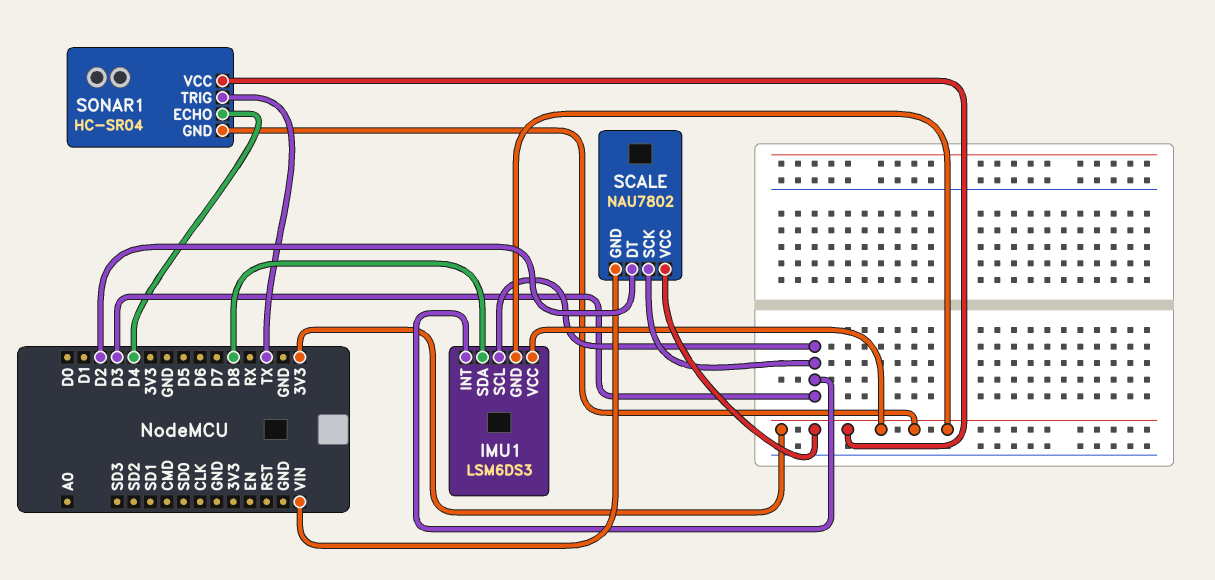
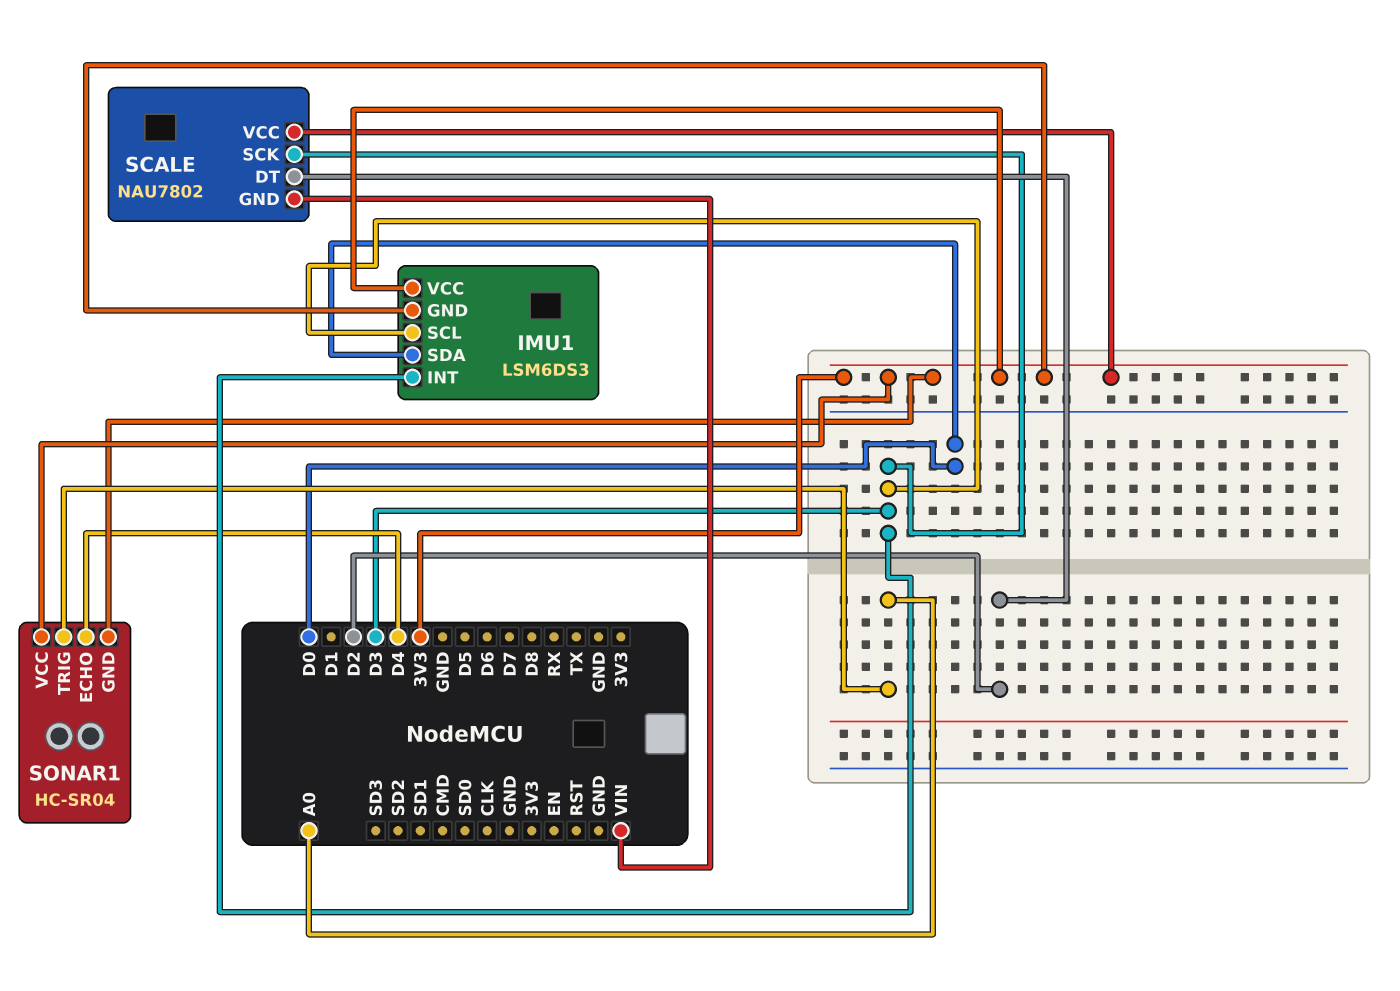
IMU1 pin SDA: D8 -> D0
SONAR1 pin TRIG: TX -> A0

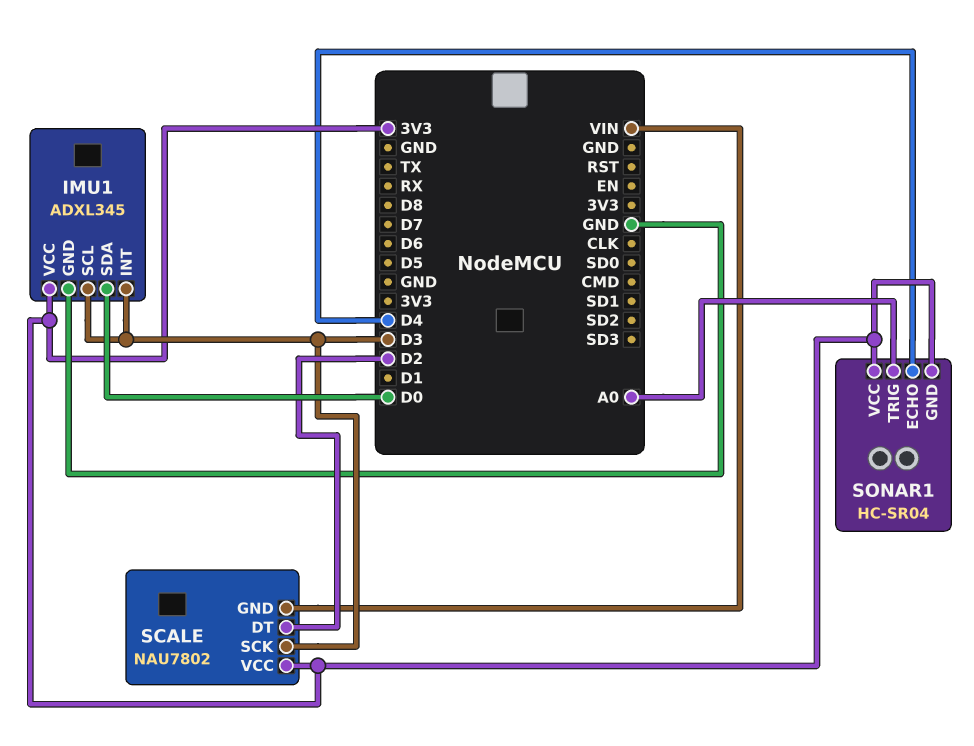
IMU1: LSM6DS3 -> ADXL345
IMU1 pin GND: 3V3 -> GND

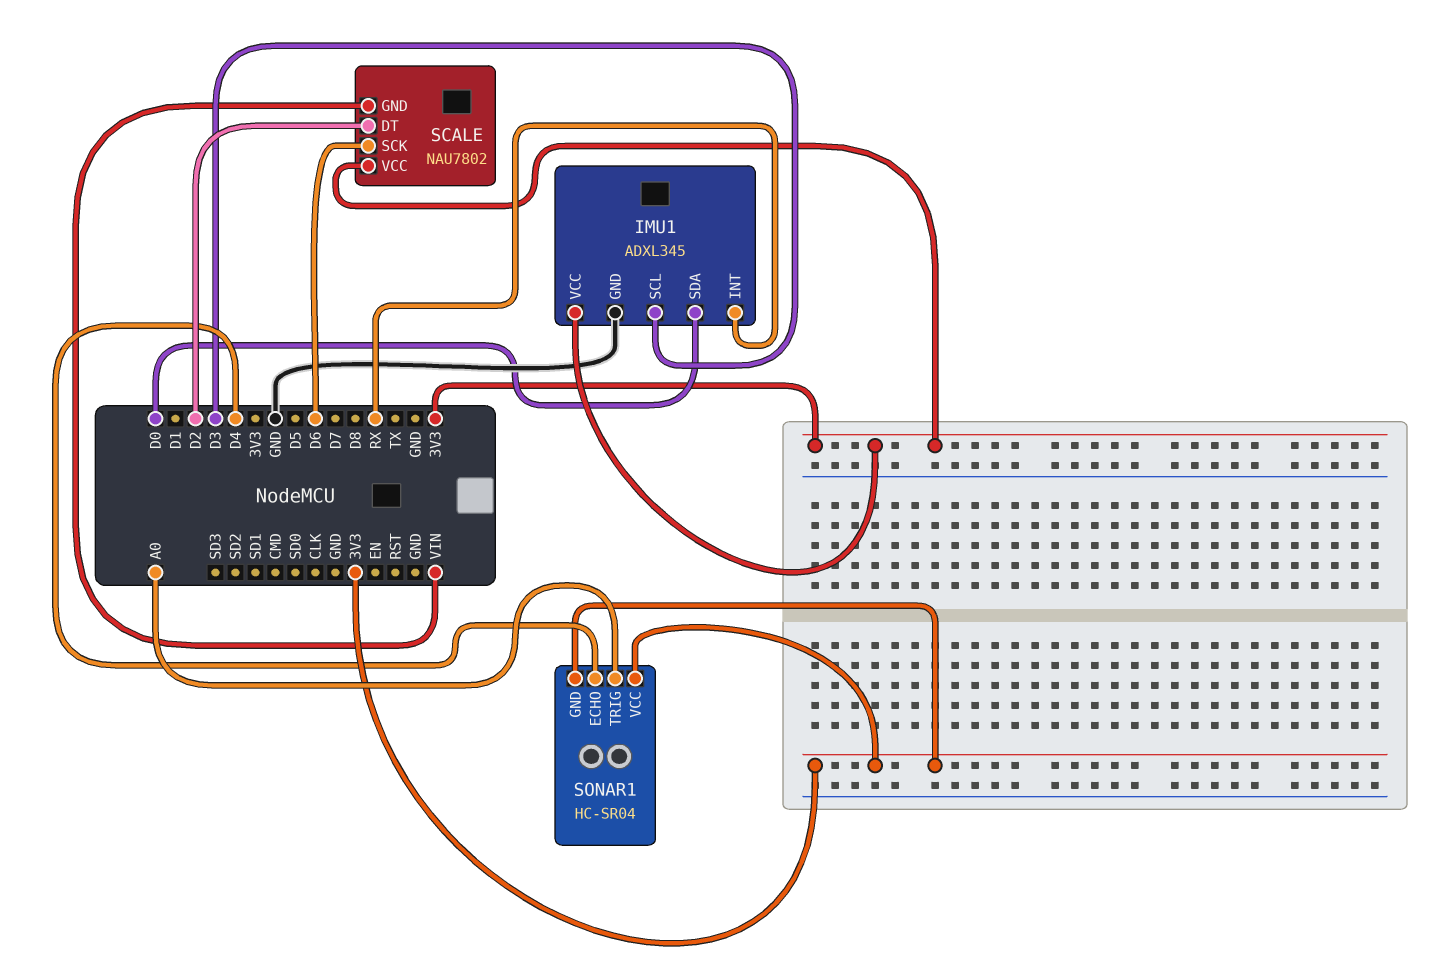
IMU1 pin INT: D3 -> RX
SCALE pin SCK: D3 -> D6

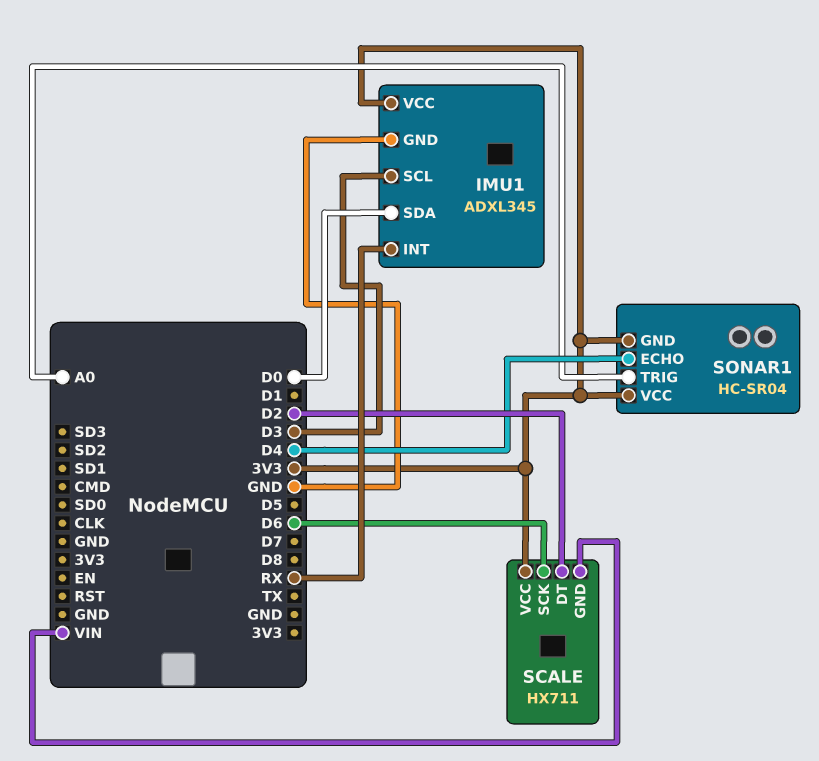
SCALE: NAU7802 -> HX711

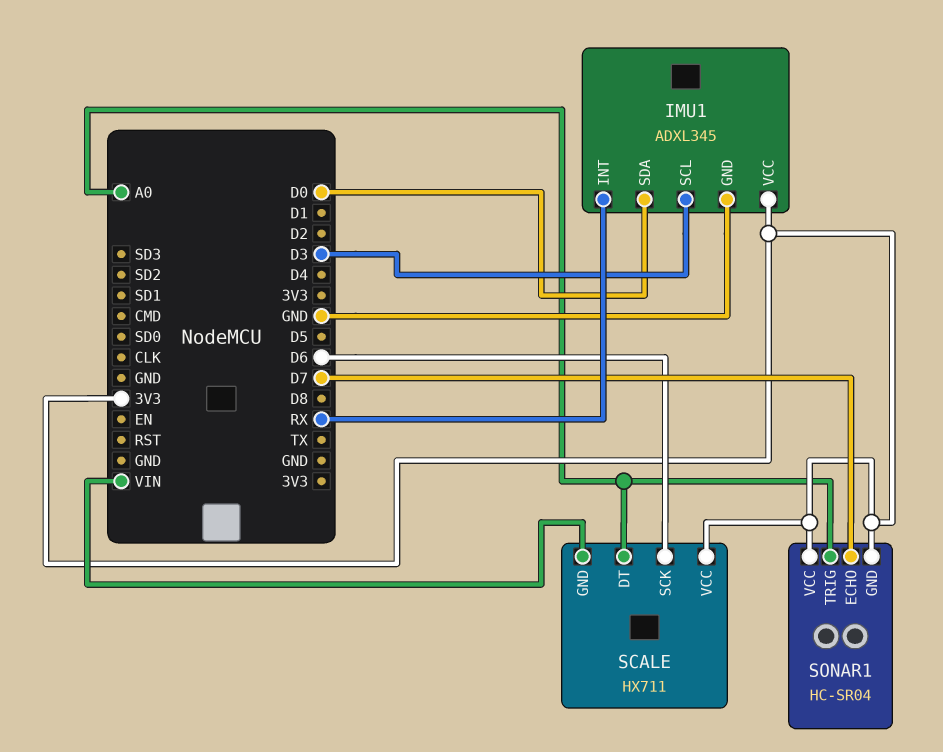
SCALE pin DT: D2 -> A0
SONAR1 pin ECHO: D4 -> D7

